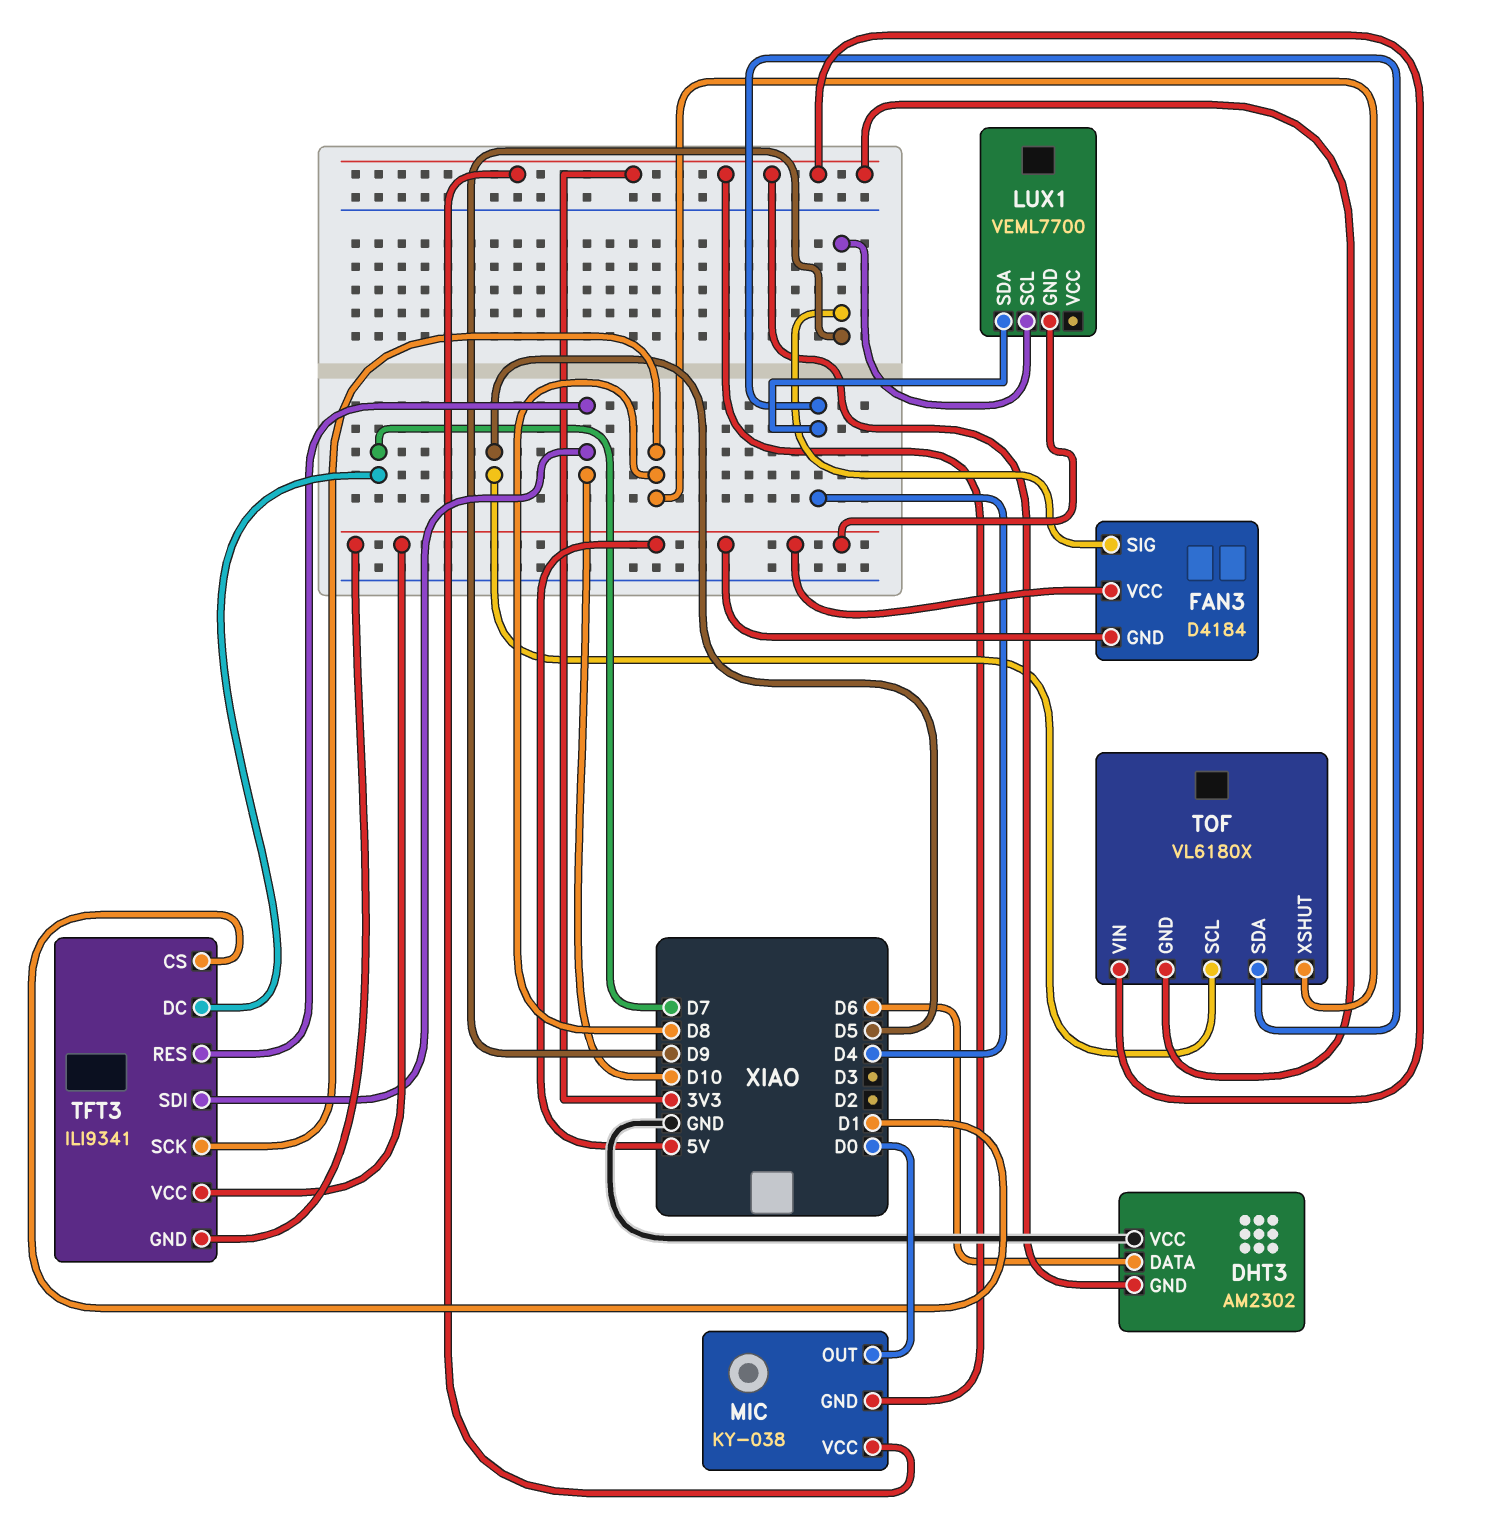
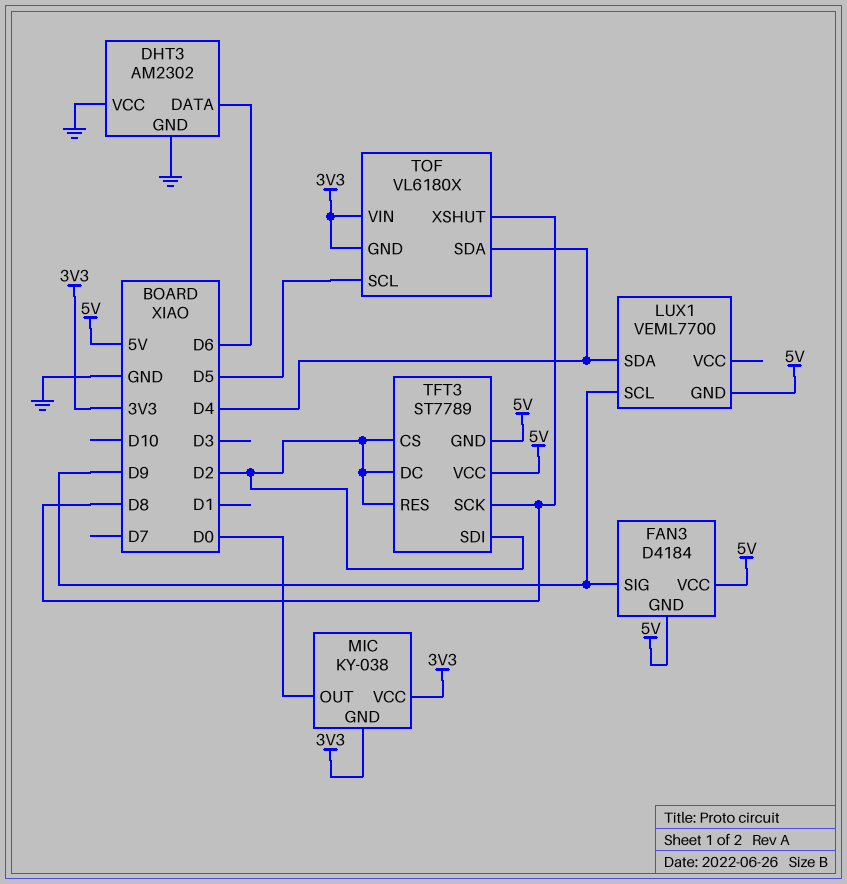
DHT3 pin GND: 3V3 -> GND
TFT3: ILI9341 -> ST7789
TFT3 pin CS: D1 -> D2
TFT3 pin DC: D7 -> D2
TFT3 pin RES: D10 -> D2
TFT3 pin SDI: D10 -> D2

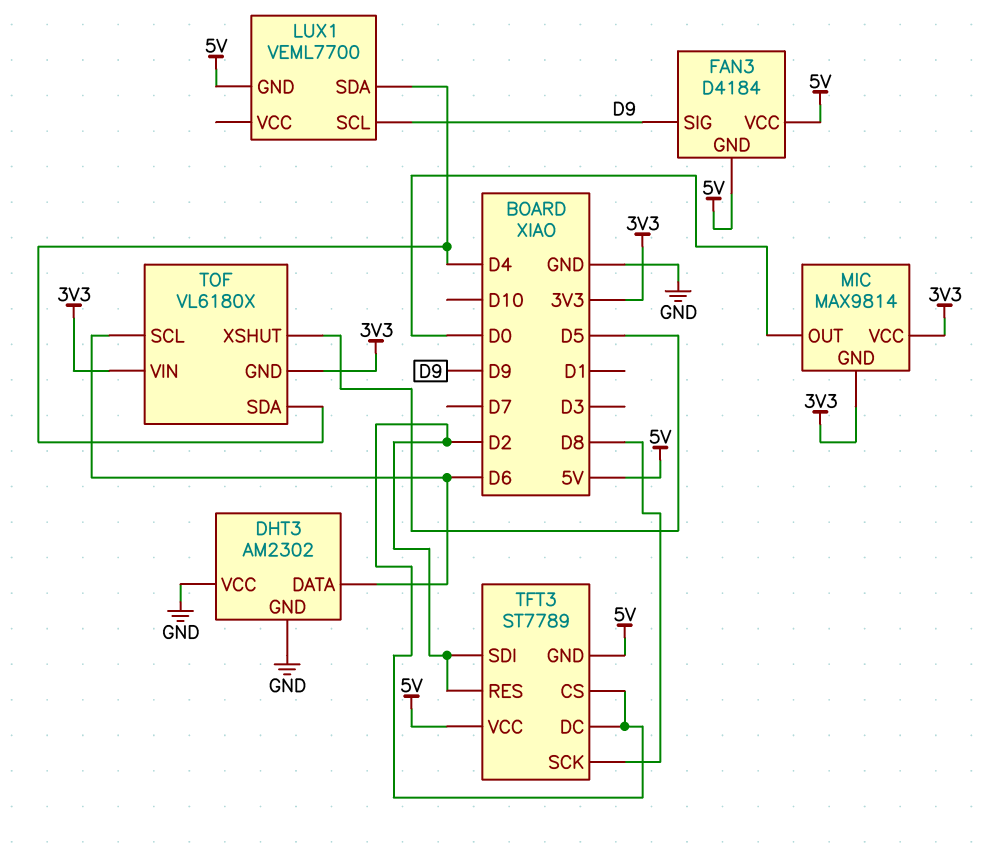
MIC: KY-038 -> MAX9814
TOF pin SCL: D5 -> D6
TOF pin XSHUT: D8 -> D5

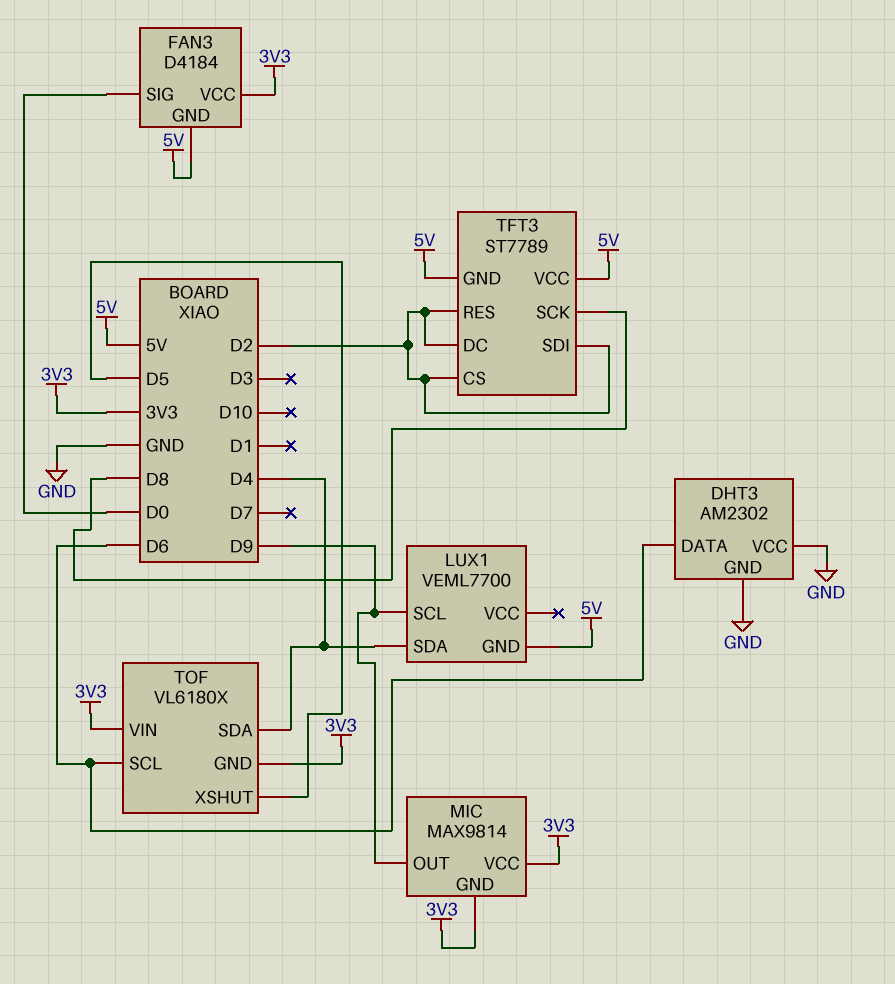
FAN3 pin SIG: D9 -> D0
FAN3 pin VCC: 5V -> 3V3
MIC pin OUT: D0 -> D9

